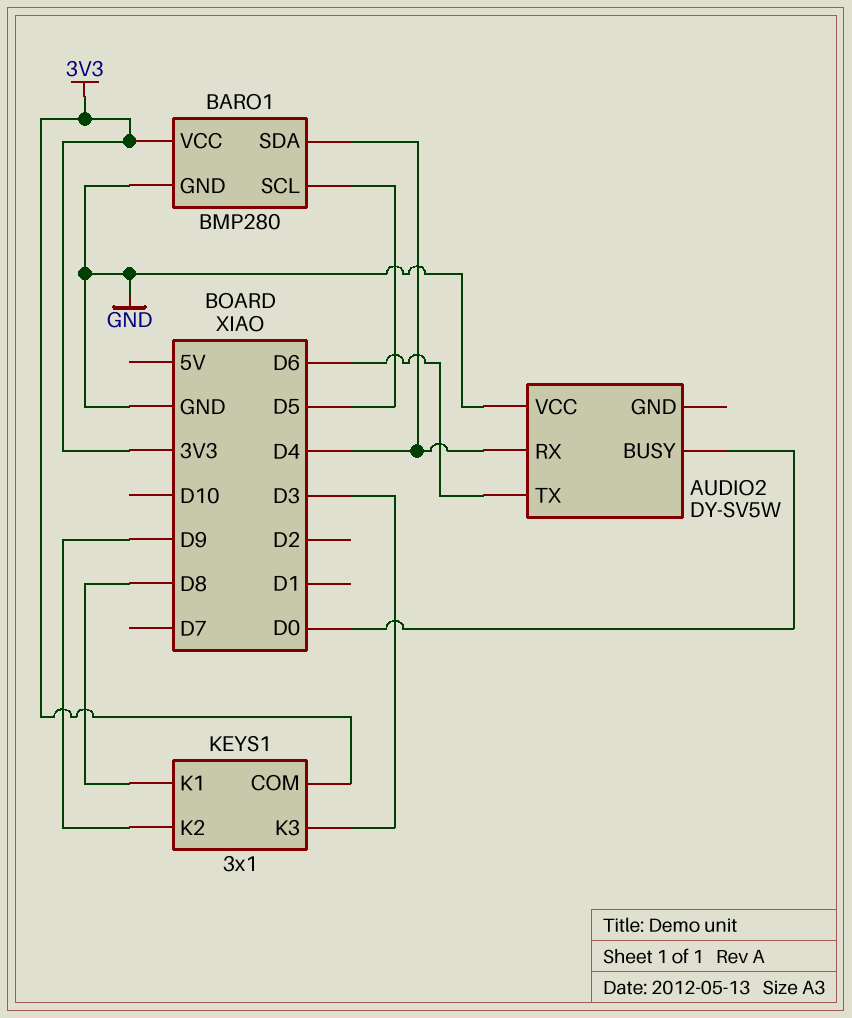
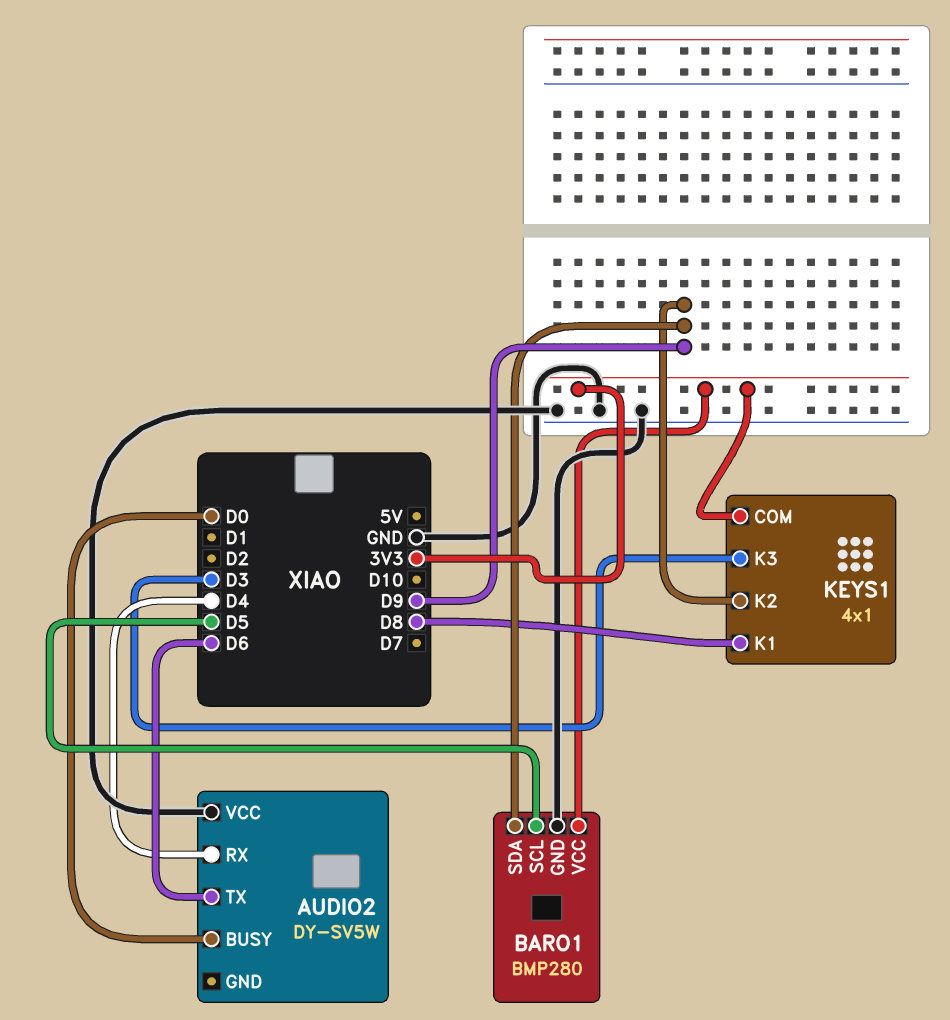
BARO1 pin SDA: D4 -> D9
KEYS1: 3x1 -> 4x1

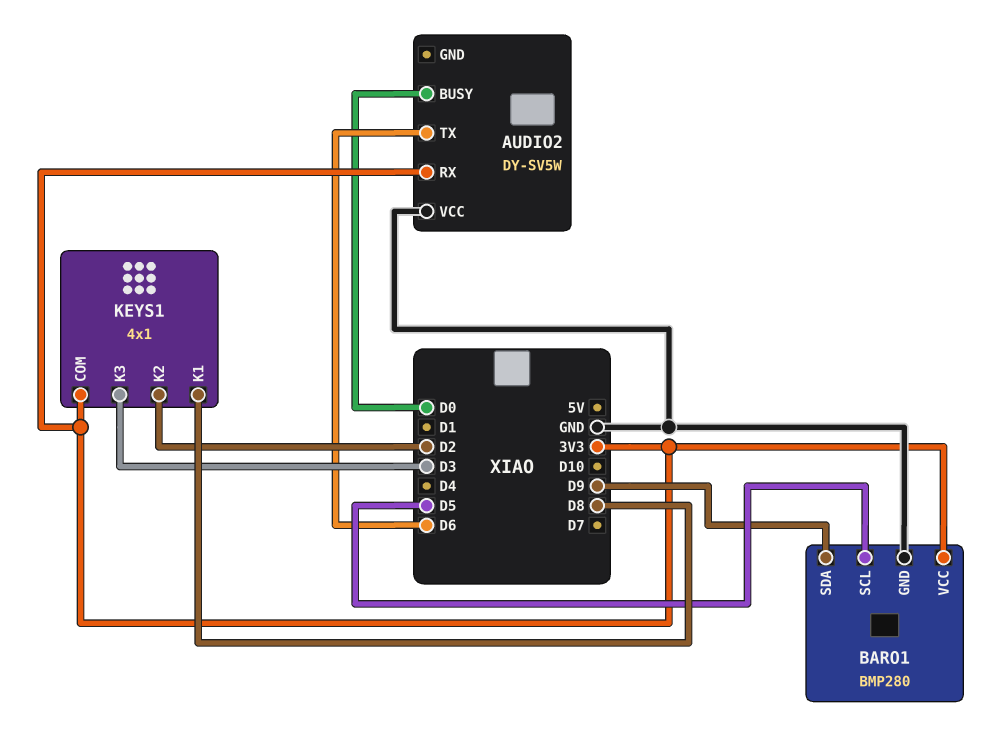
AUDIO2 pin RX: D4 -> 3V3
KEYS1 pin K2: D9 -> D2

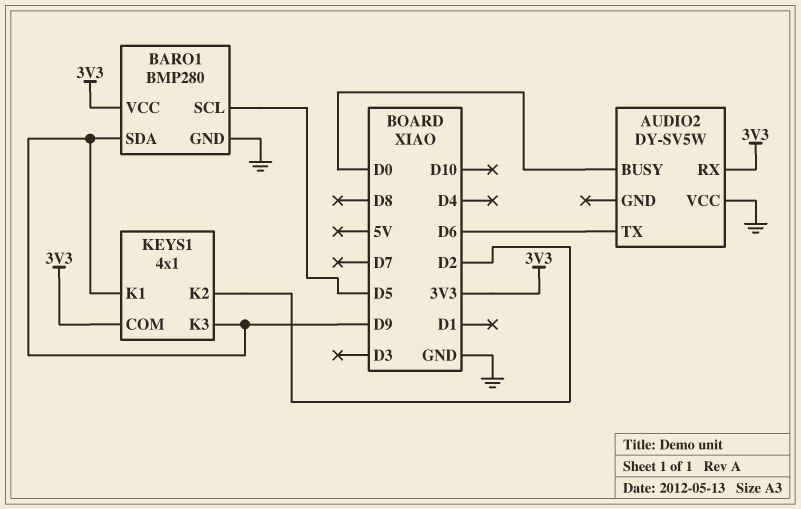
KEYS1 pin K1: D8 -> D9
KEYS1 pin K3: D3 -> D9

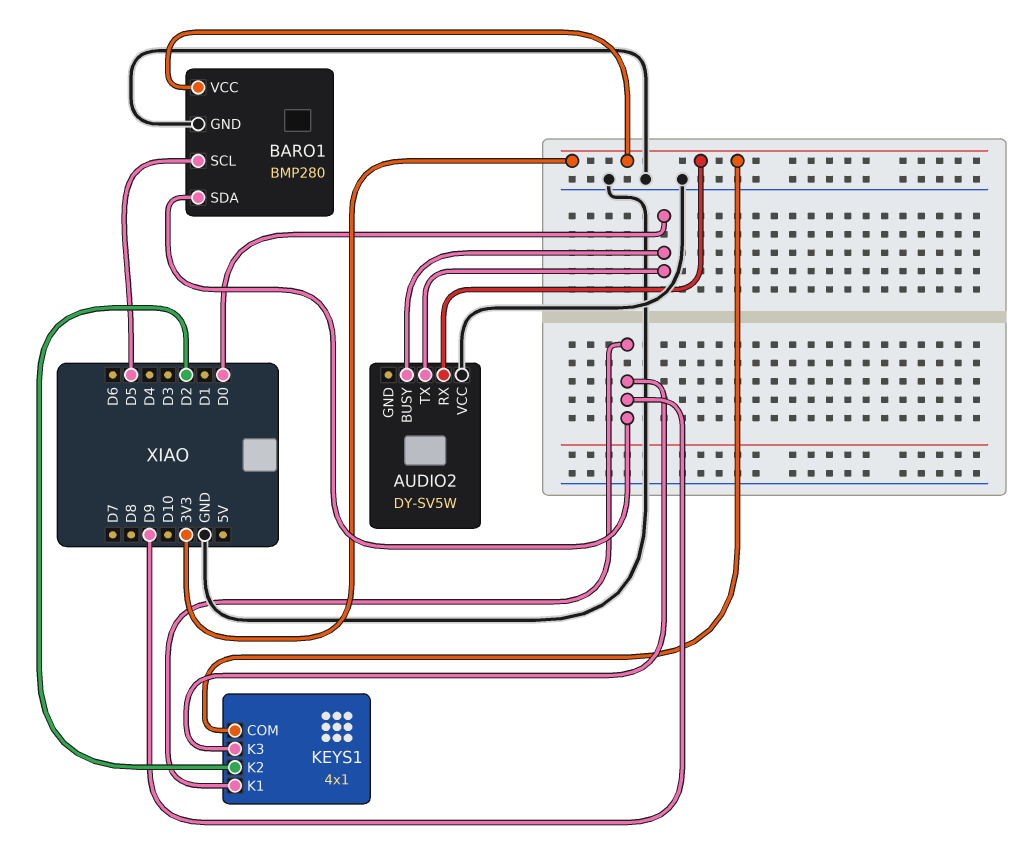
AUDIO2 pin TX: D6 -> D0

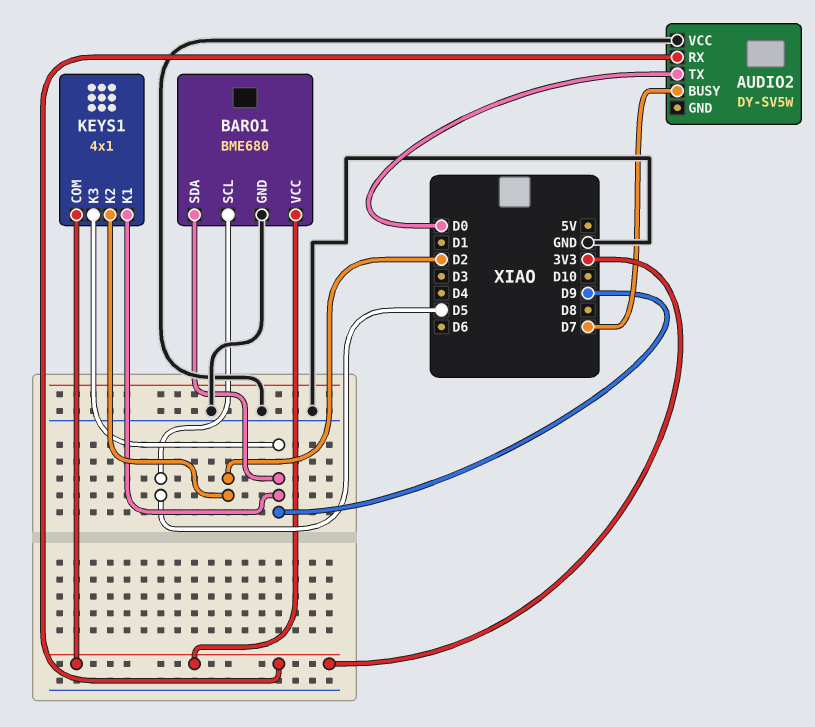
AUDIO2 pin BUSY: D0 -> D7
BARO1: BMP280 -> BME680

